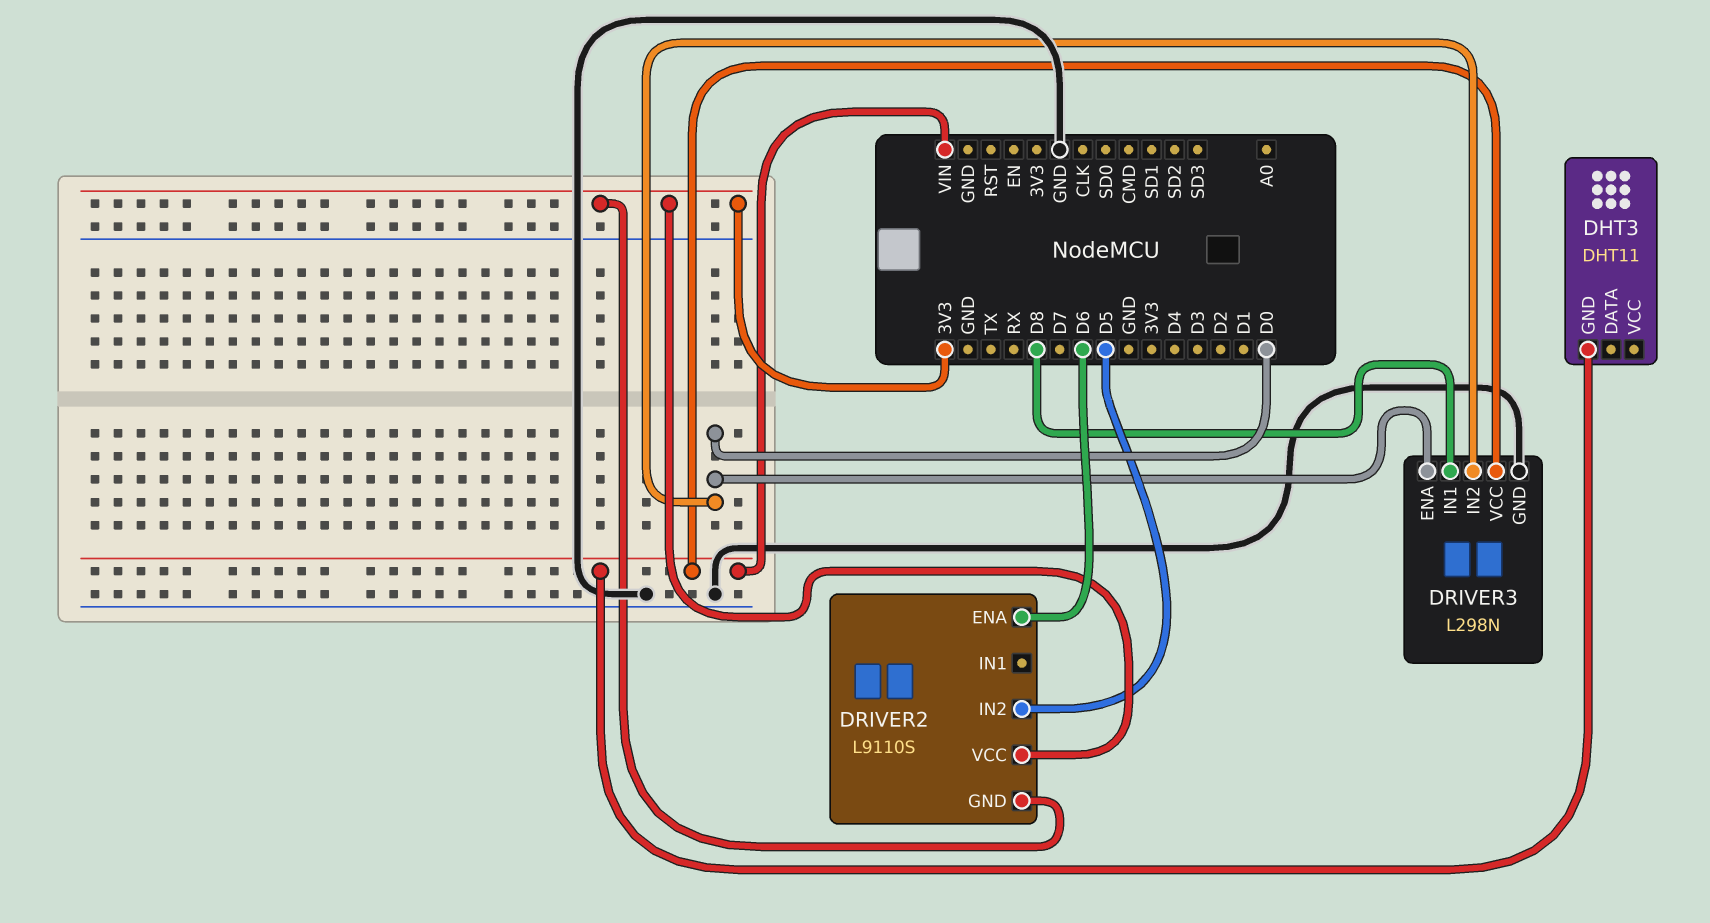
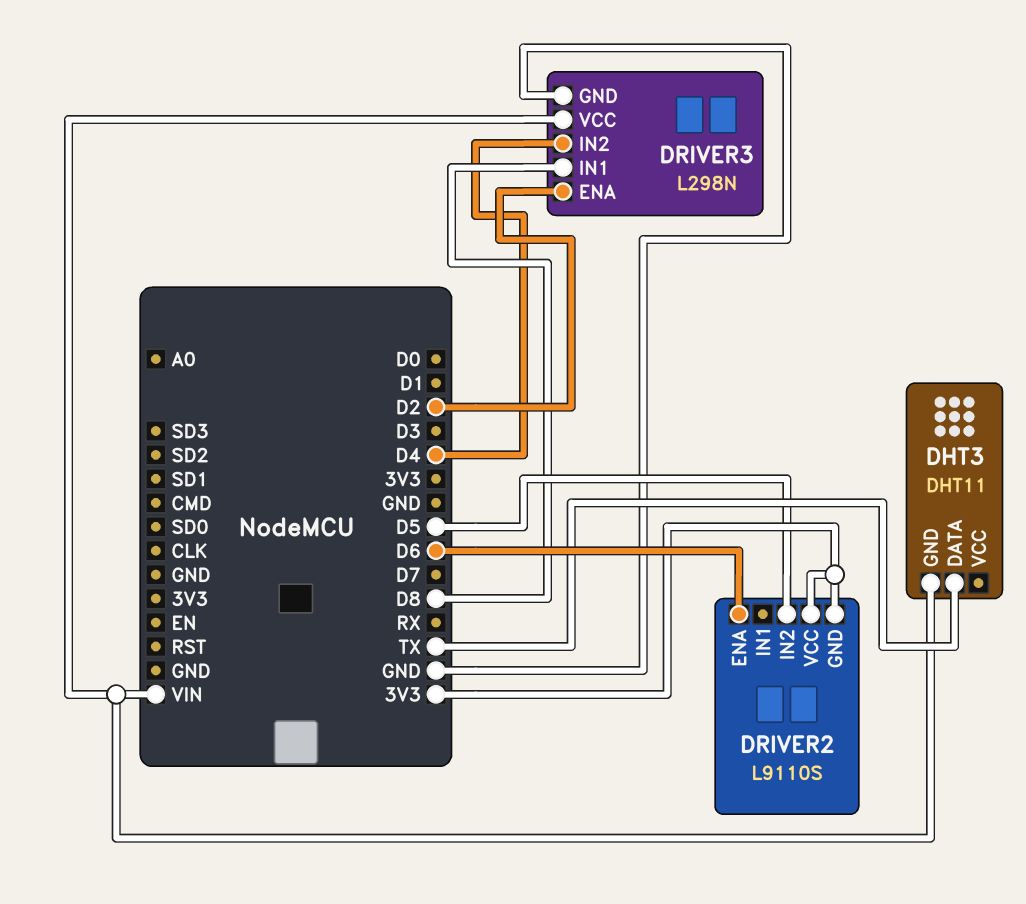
DHT3 pin DATA: none -> TX
DRIVER3 pin ENA: D0 -> D2
DRIVER3 pin IN2: D0 -> D4

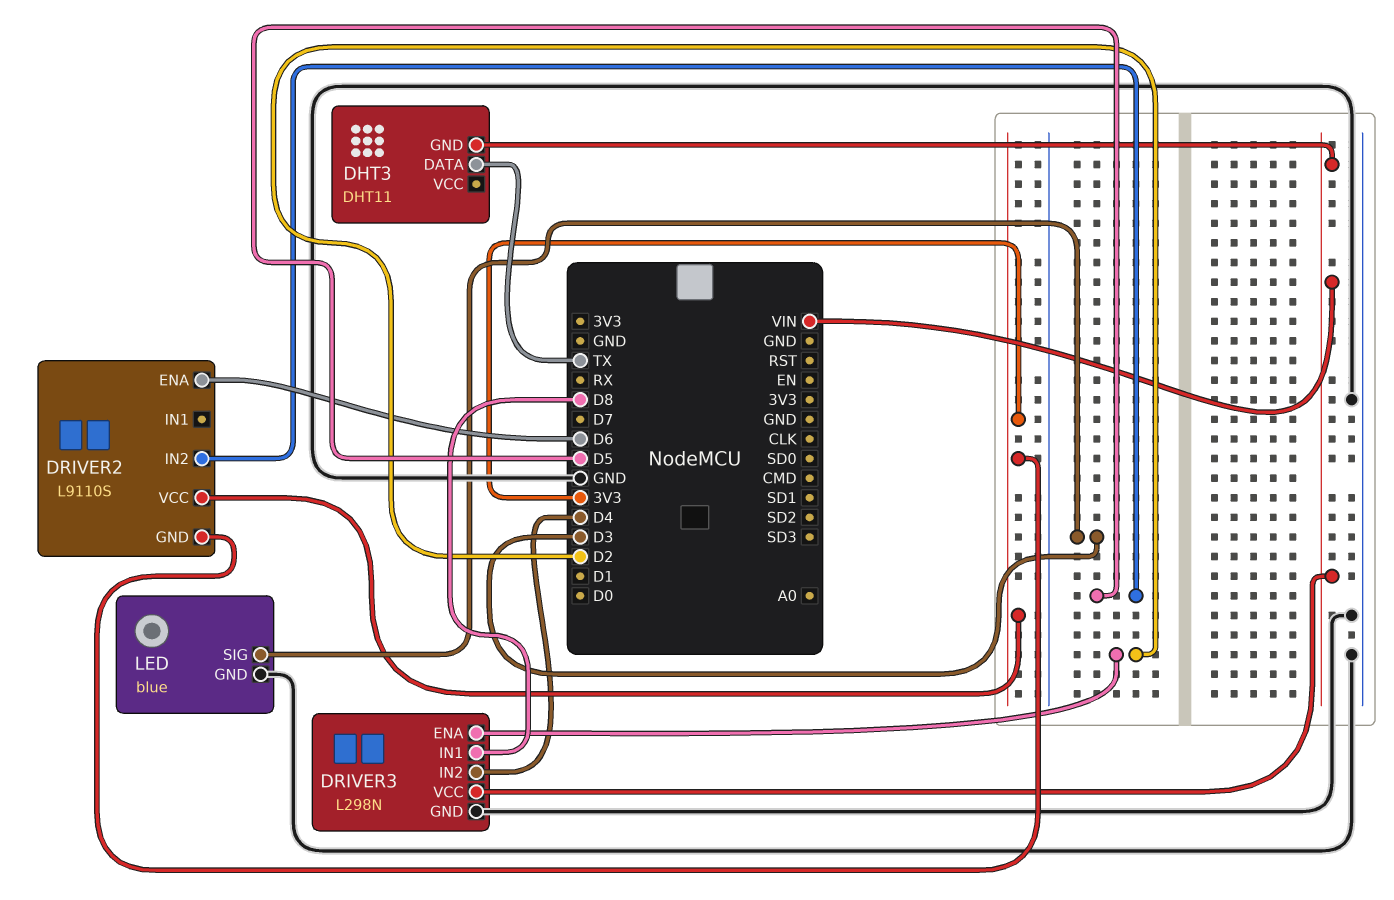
LED: none -> blue
LED pin GND: none -> GND
LED pin SIG: none -> D3

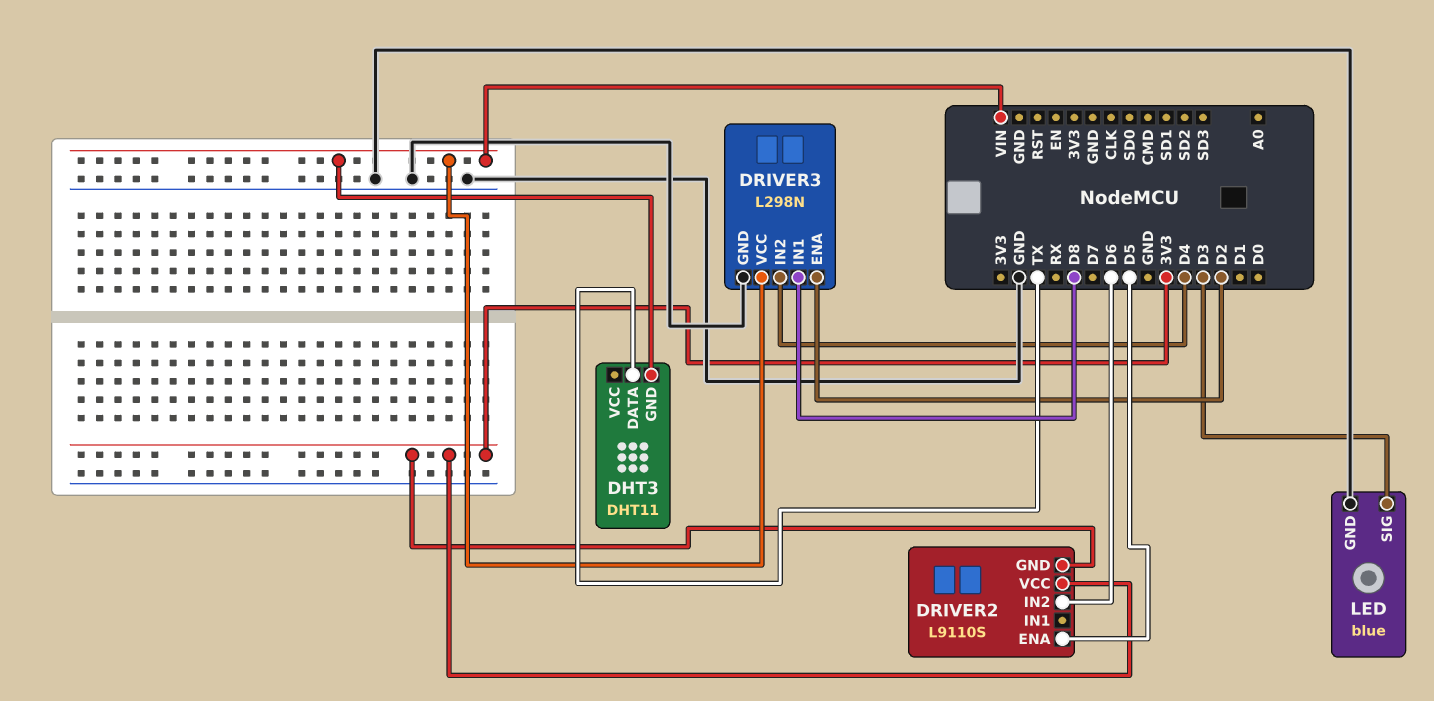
DRIVER2 pin ENA: D6 -> D5
DRIVER2 pin IN2: D5 -> D6

